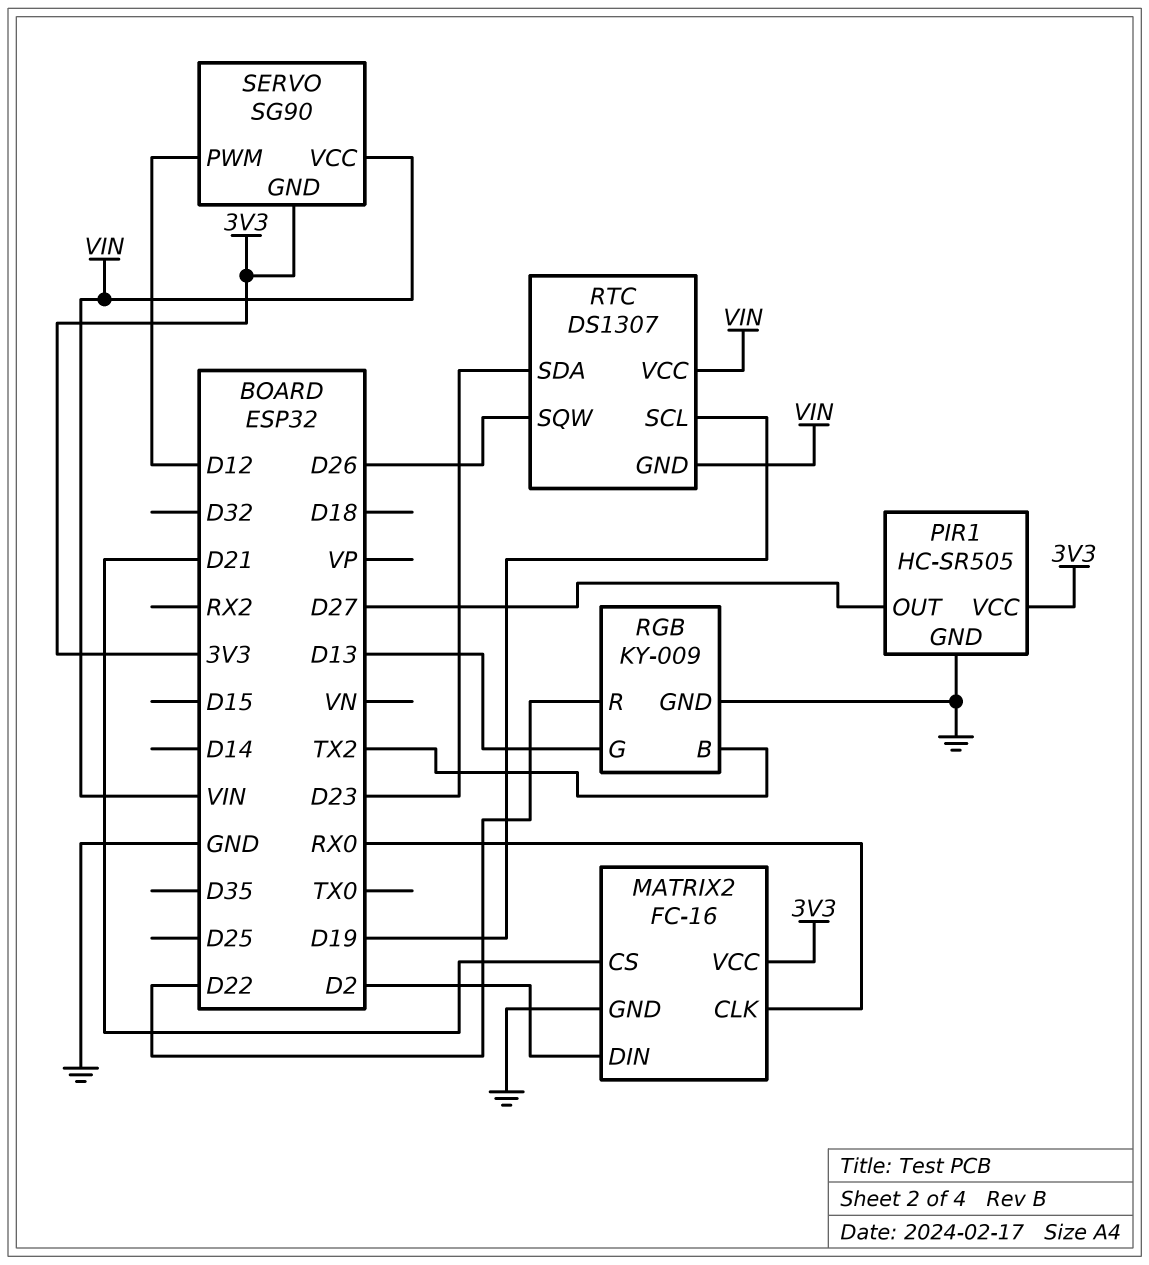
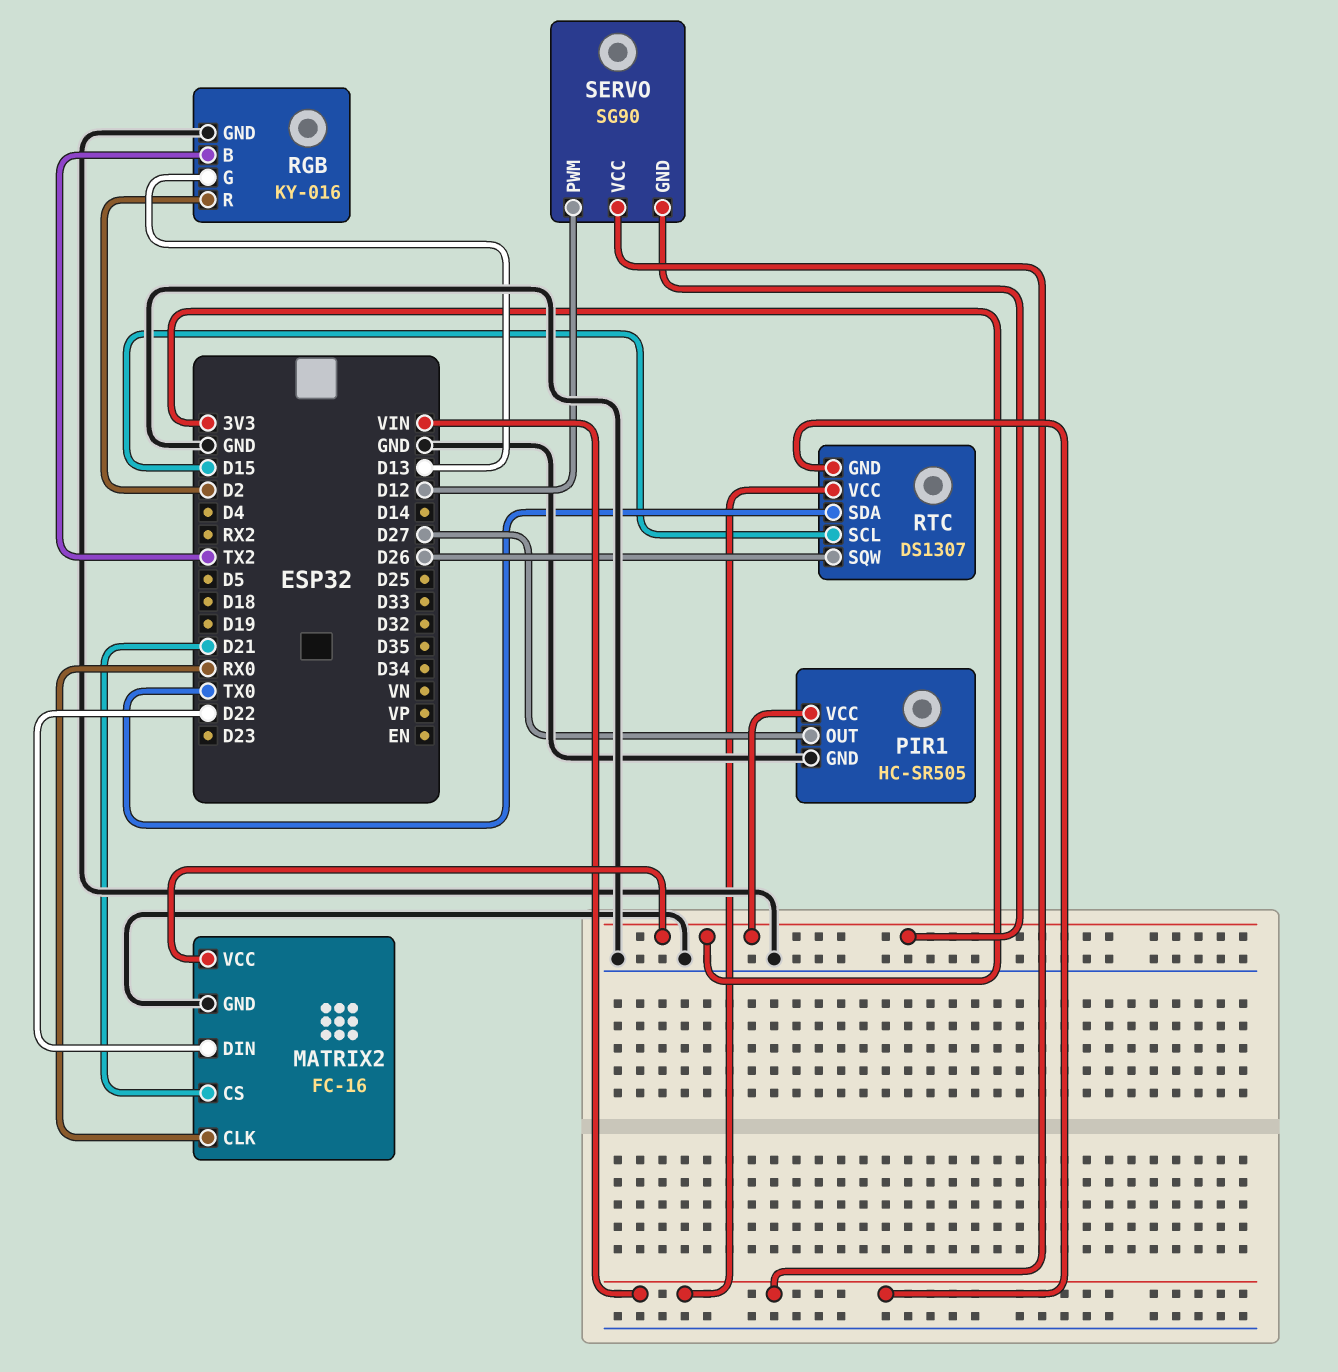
MATRIX2 pin DIN: D2 -> D22
RGB: KY-009 -> KY-016
RGB pin R: D22 -> D2
RTC pin SCL: D19 -> D15
RTC pin SDA: D23 -> TX0

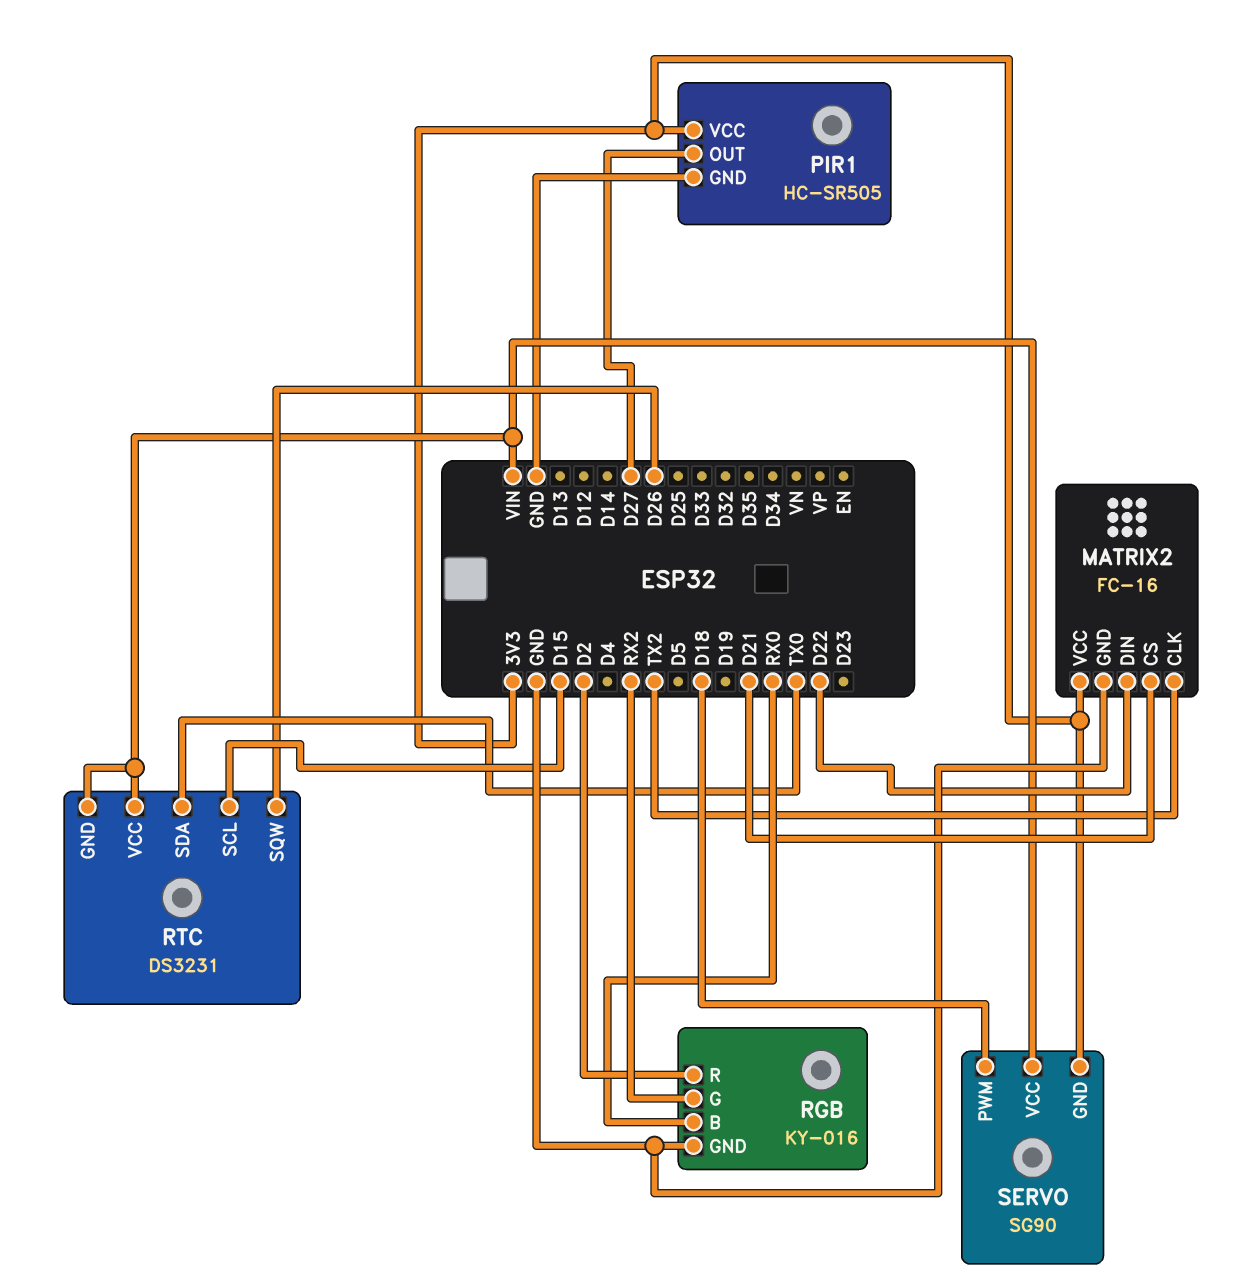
MATRIX2 pin CLK: RX0 -> TX2
RGB pin B: TX2 -> RX0
RGB pin G: D13 -> RX2
RTC: DS1307 -> DS3231
SERVO pin PWM: D12 -> D18

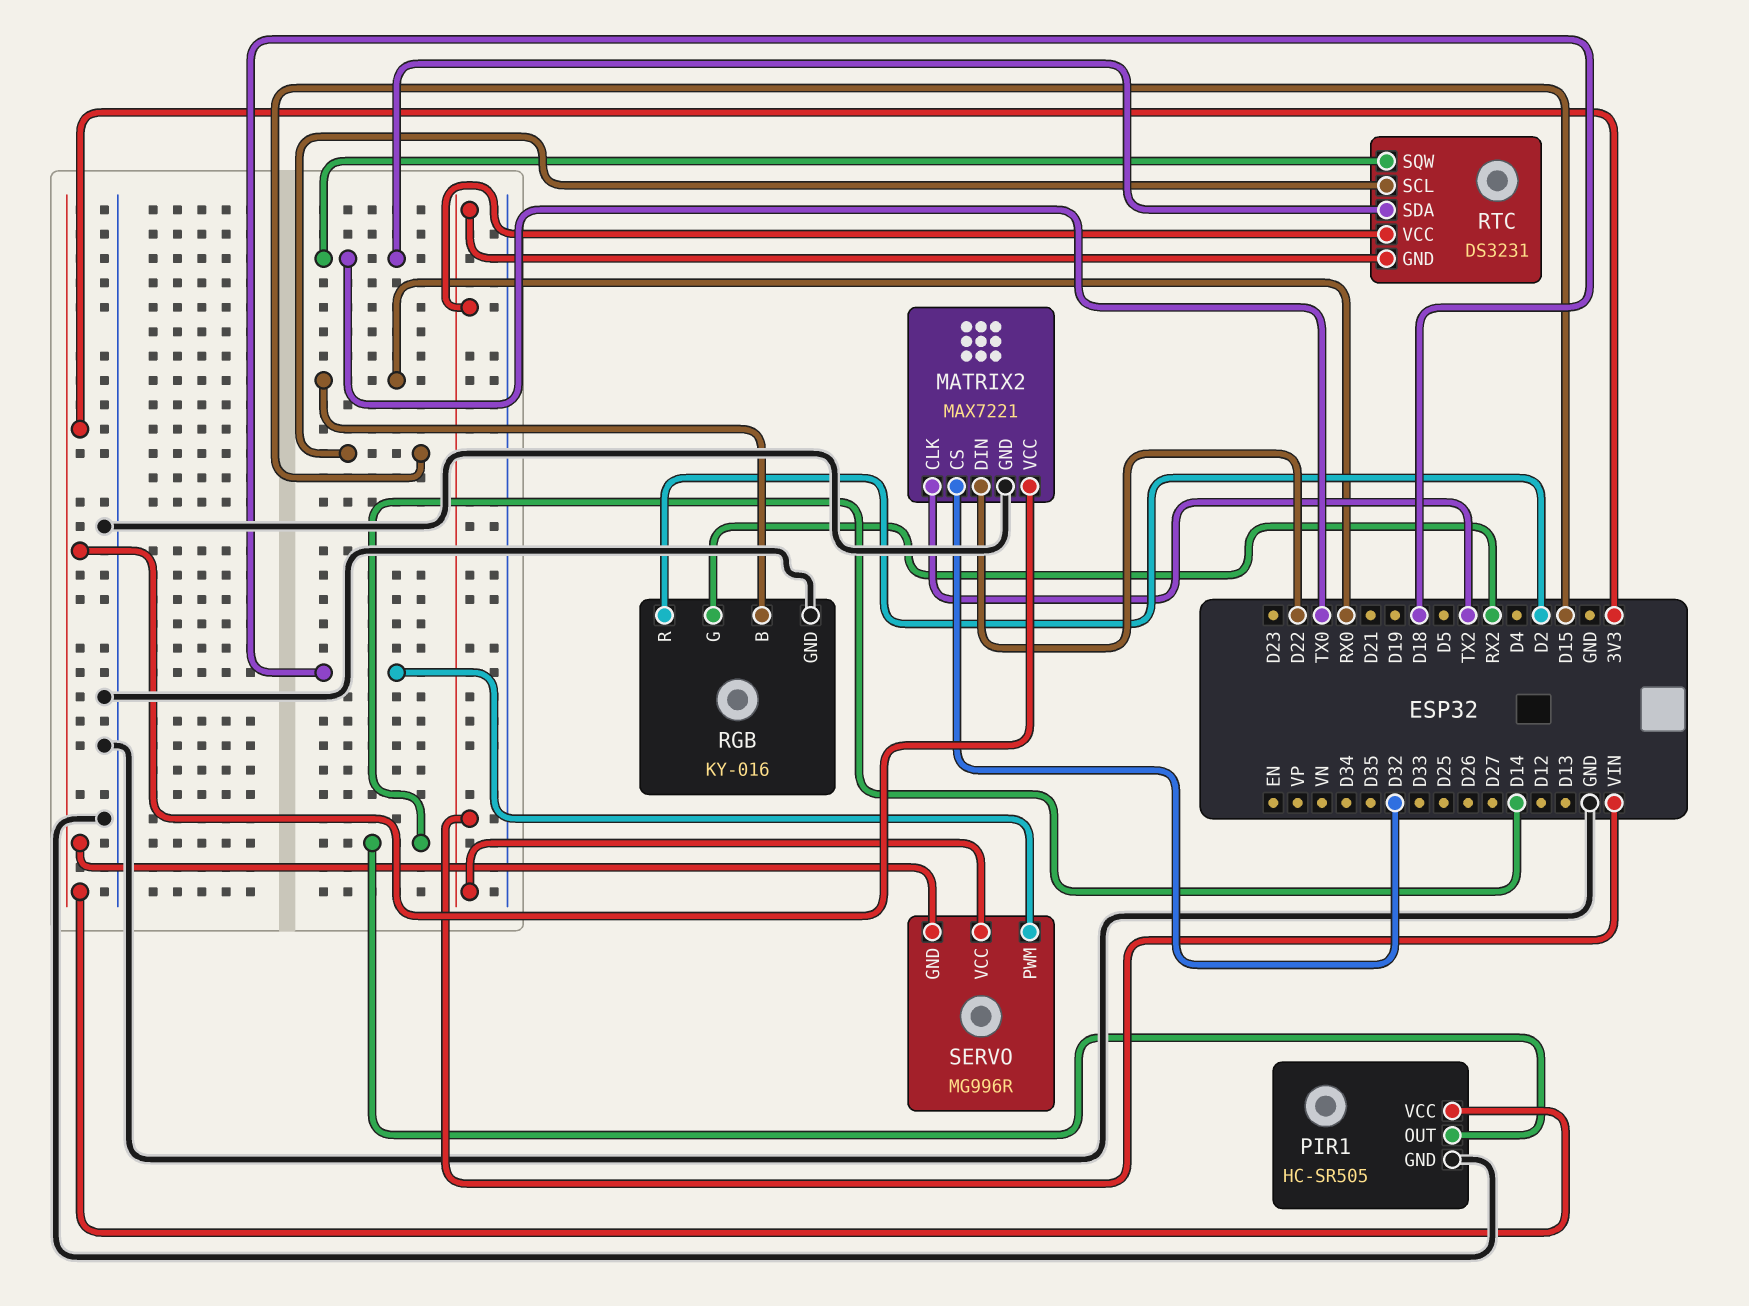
MATRIX2: FC-16 -> MAX7221
MATRIX2 pin CS: D21 -> D32
PIR1 pin OUT: D27 -> D14
RTC pin SQW: D26 -> TX0
SERVO: SG90 -> MG996R

